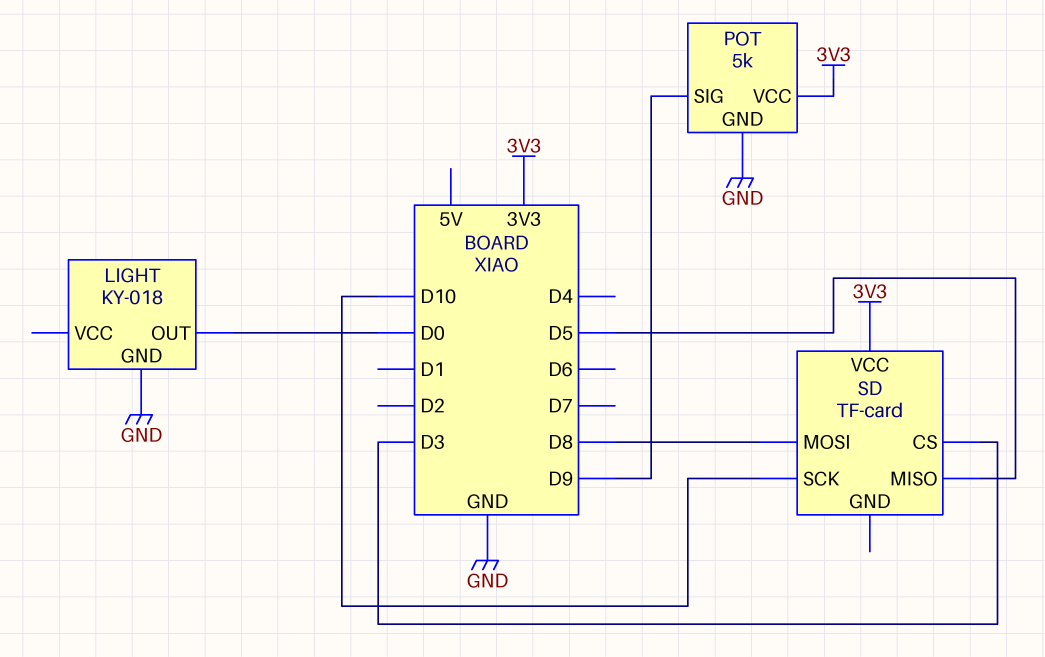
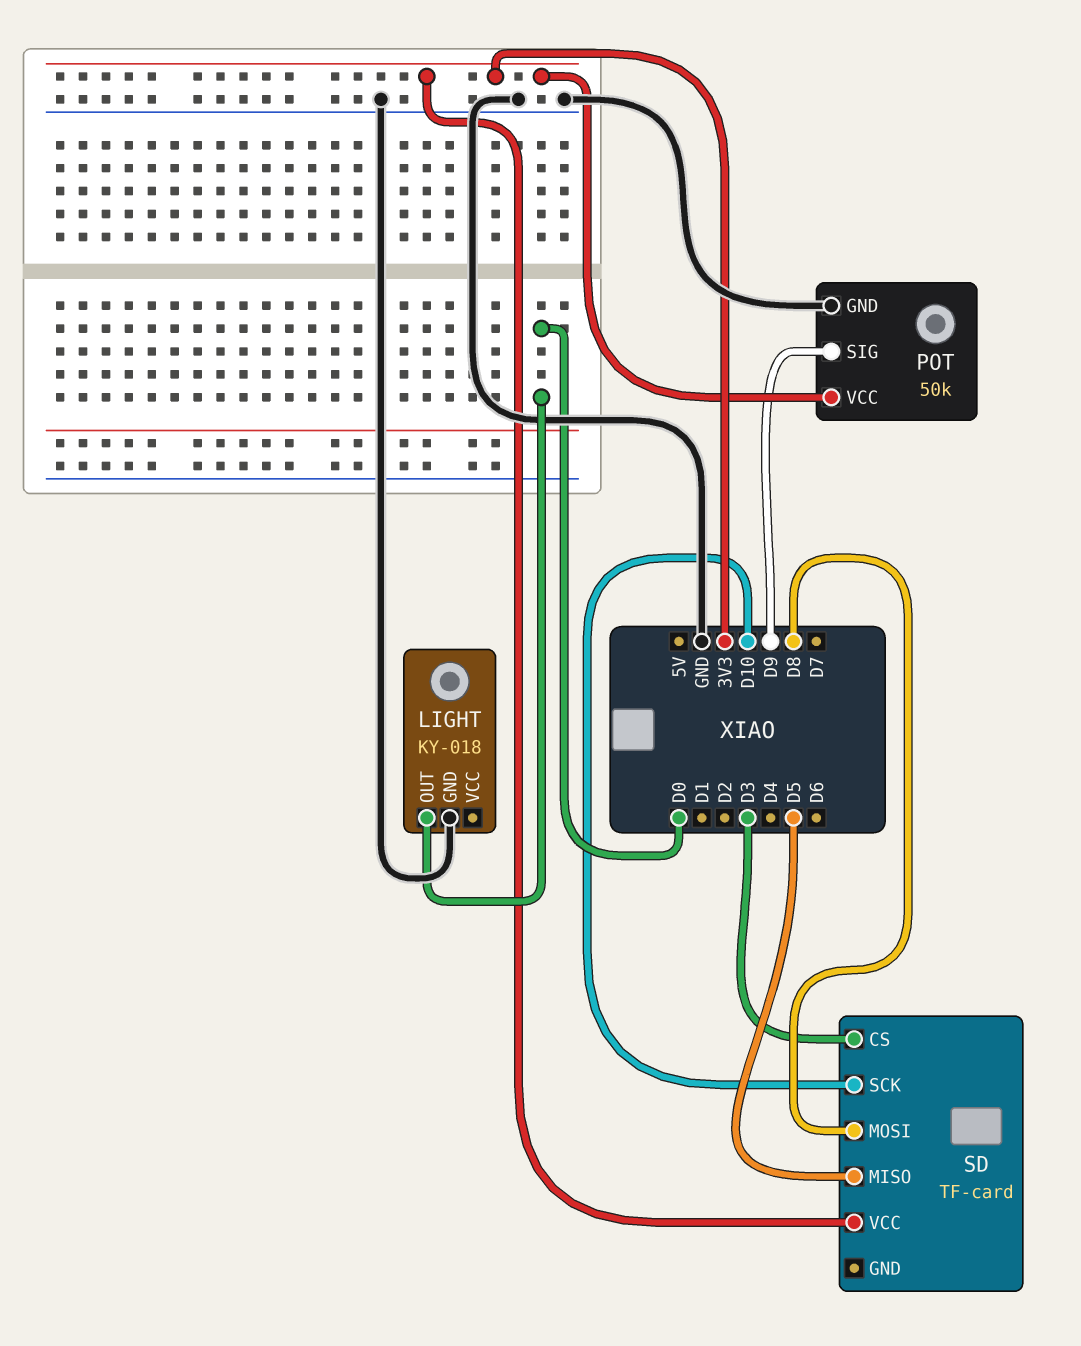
POT: 5k -> 50k

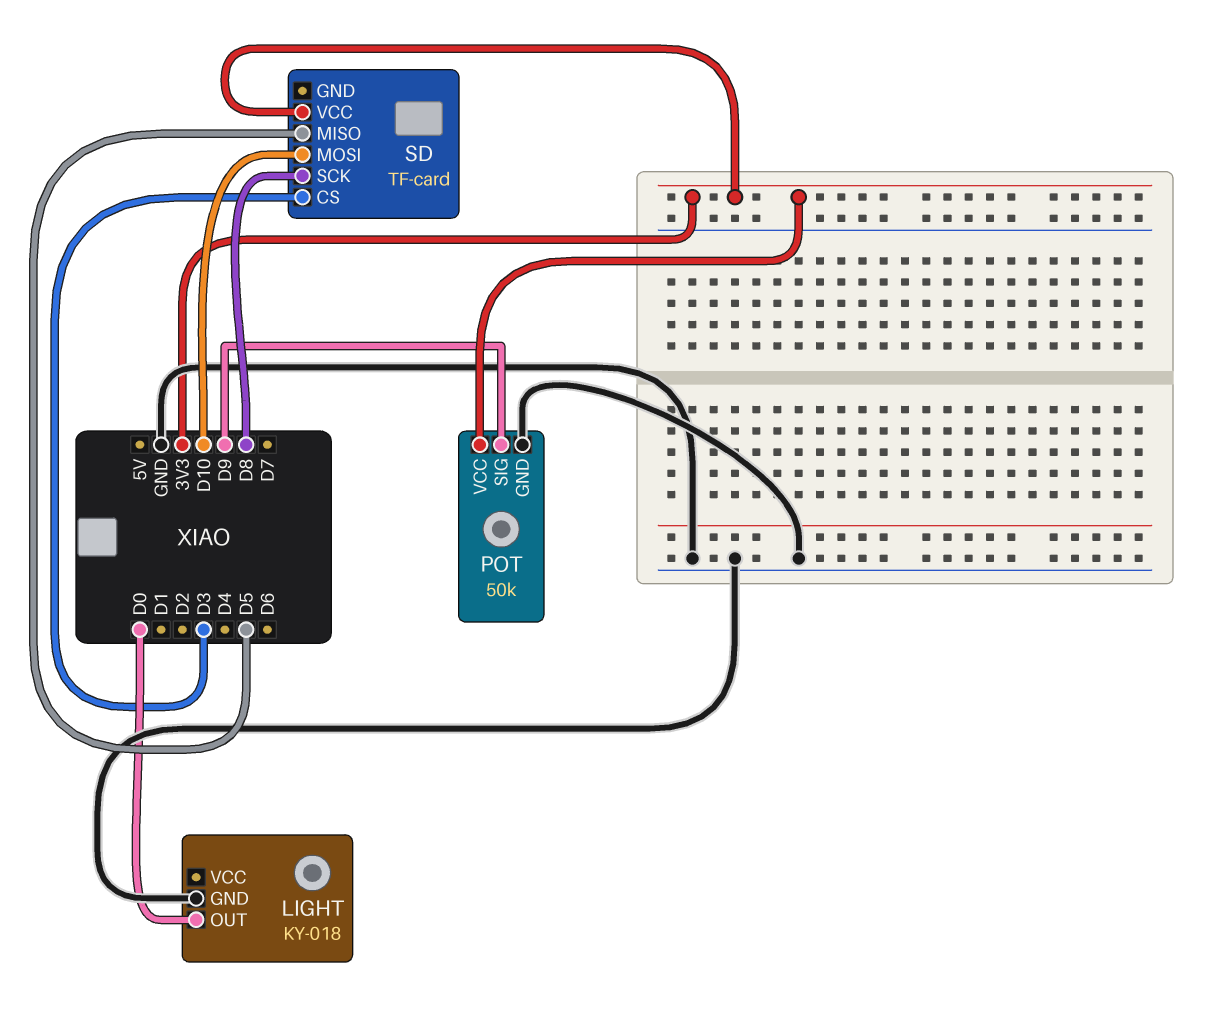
SD pin MOSI: D8 -> D10
SD pin SCK: D10 -> D8

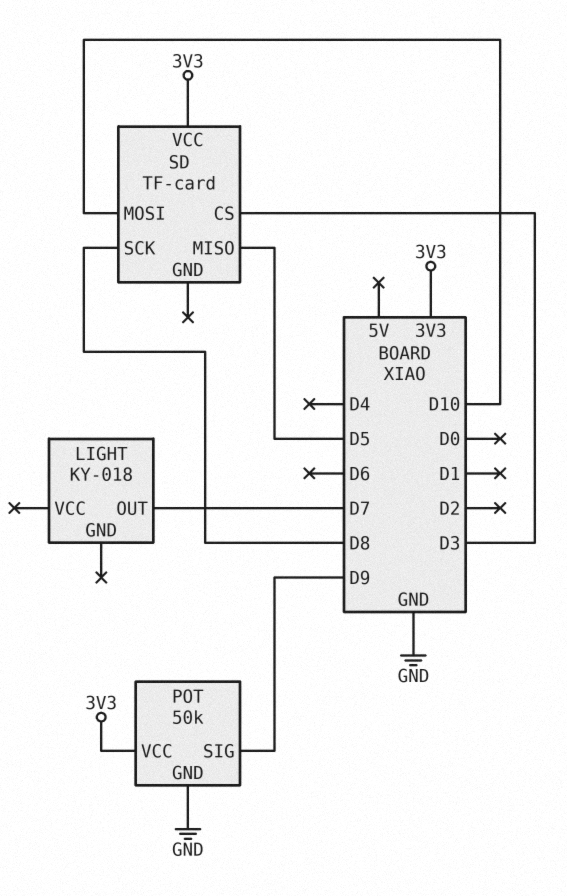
LIGHT pin GND: GND -> none
LIGHT pin OUT: D0 -> D7

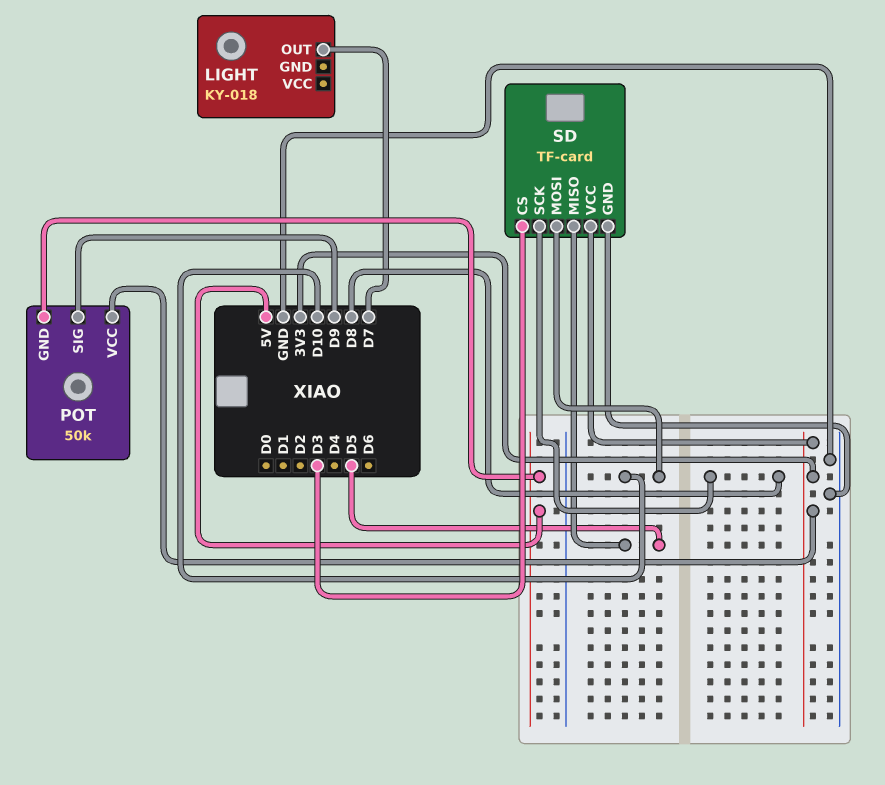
POT pin GND: GND -> 5V
SD pin GND: none -> GND

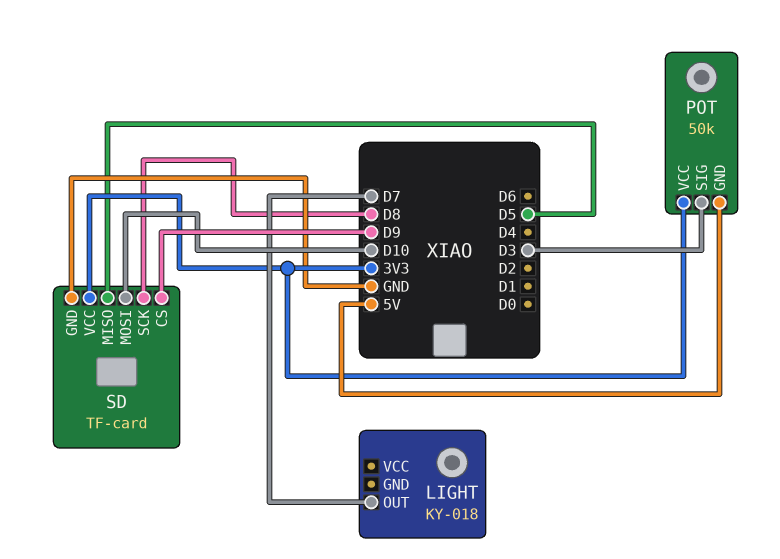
POT pin SIG: D9 -> D3
SD pin CS: D3 -> D9

